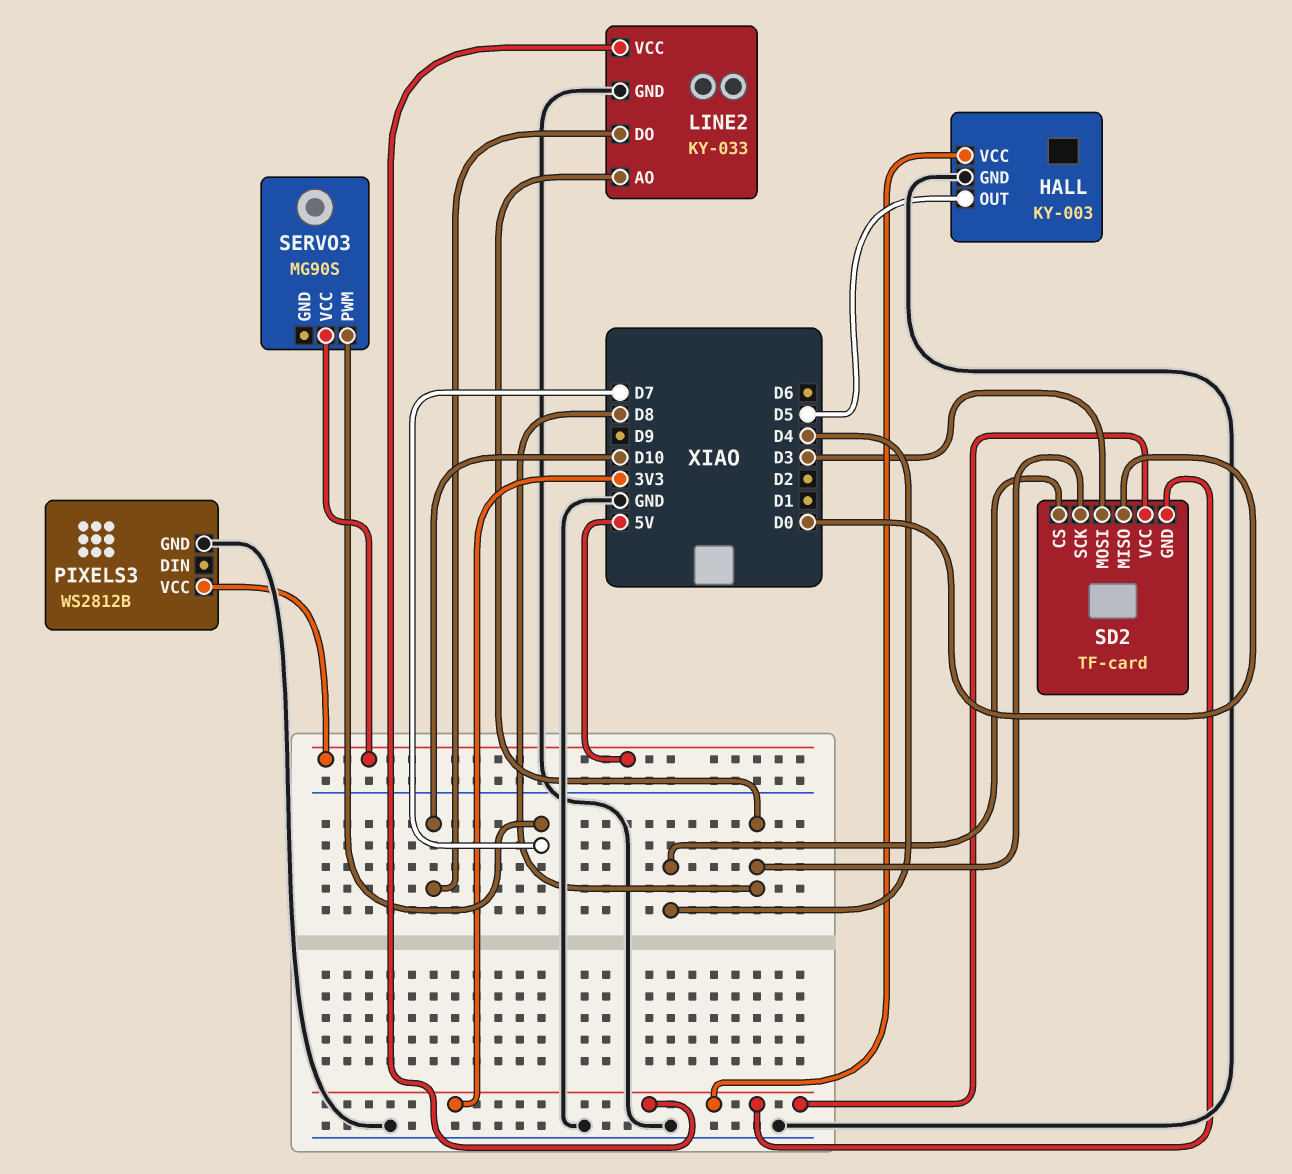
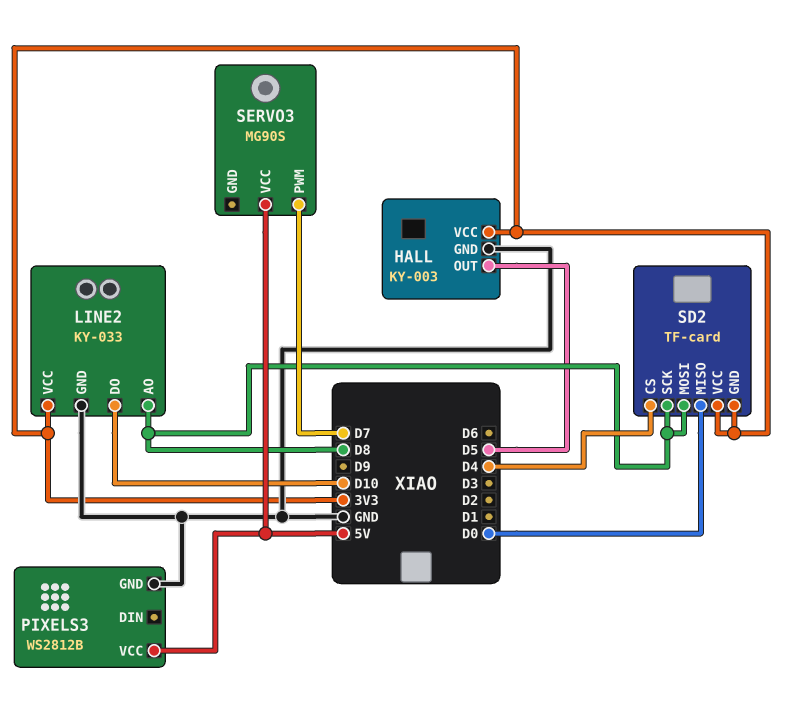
SD2 pin MOSI: D3 -> D8

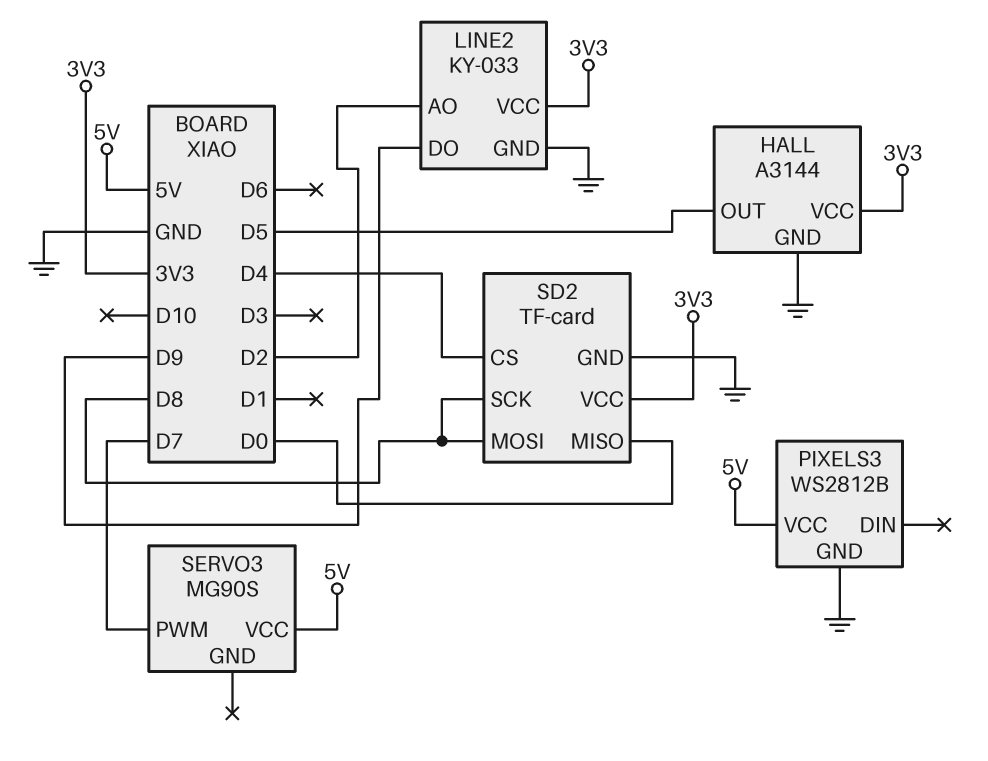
HALL: KY-003 -> A3144
LINE2 pin AO: D8 -> D2
LINE2 pin DO: D10 -> D9
SD2 pin GND: 3V3 -> GND

